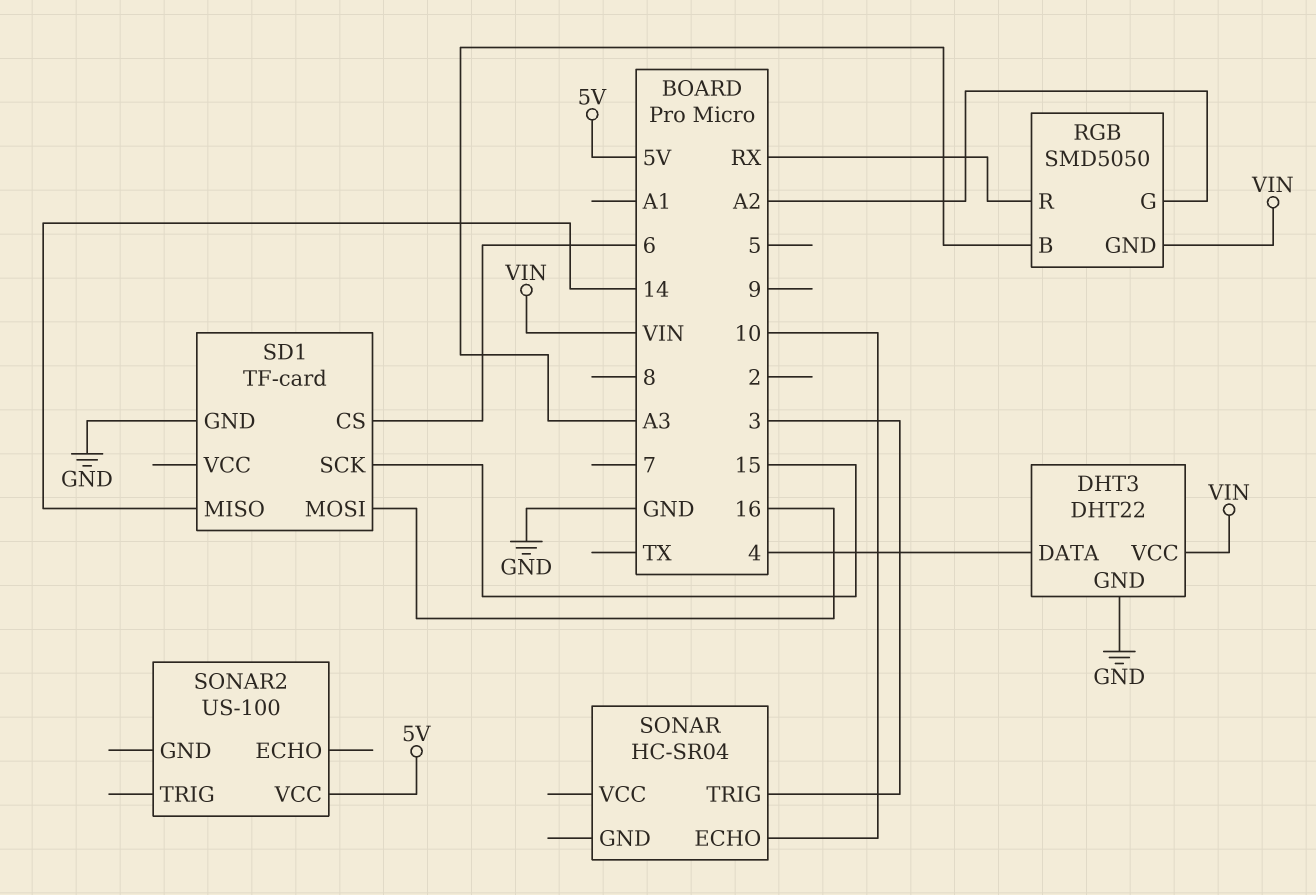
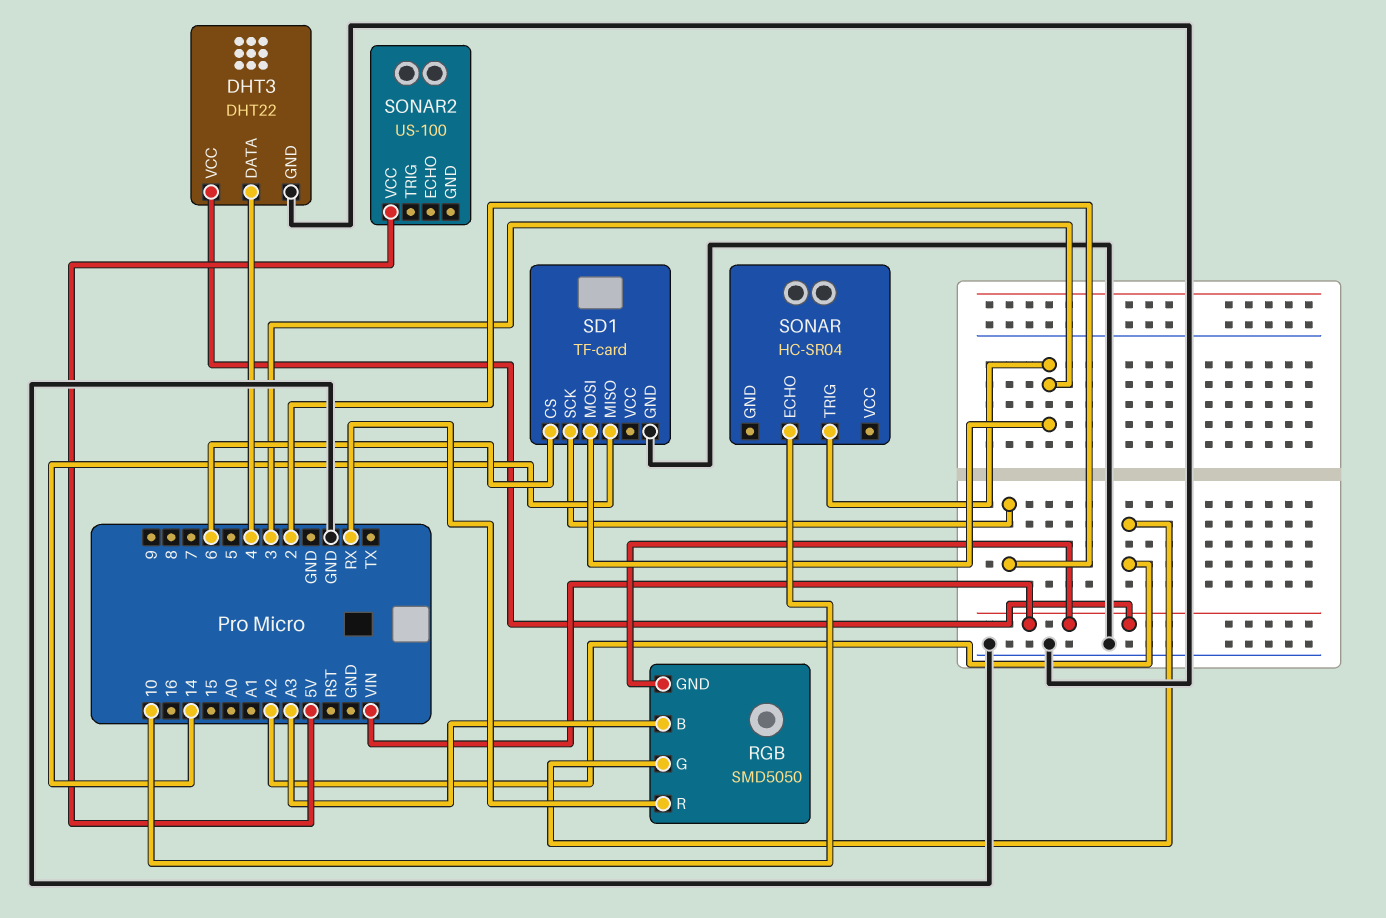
SD1 pin MOSI: 16 -> 3
SD1 pin SCK: 15 -> 2

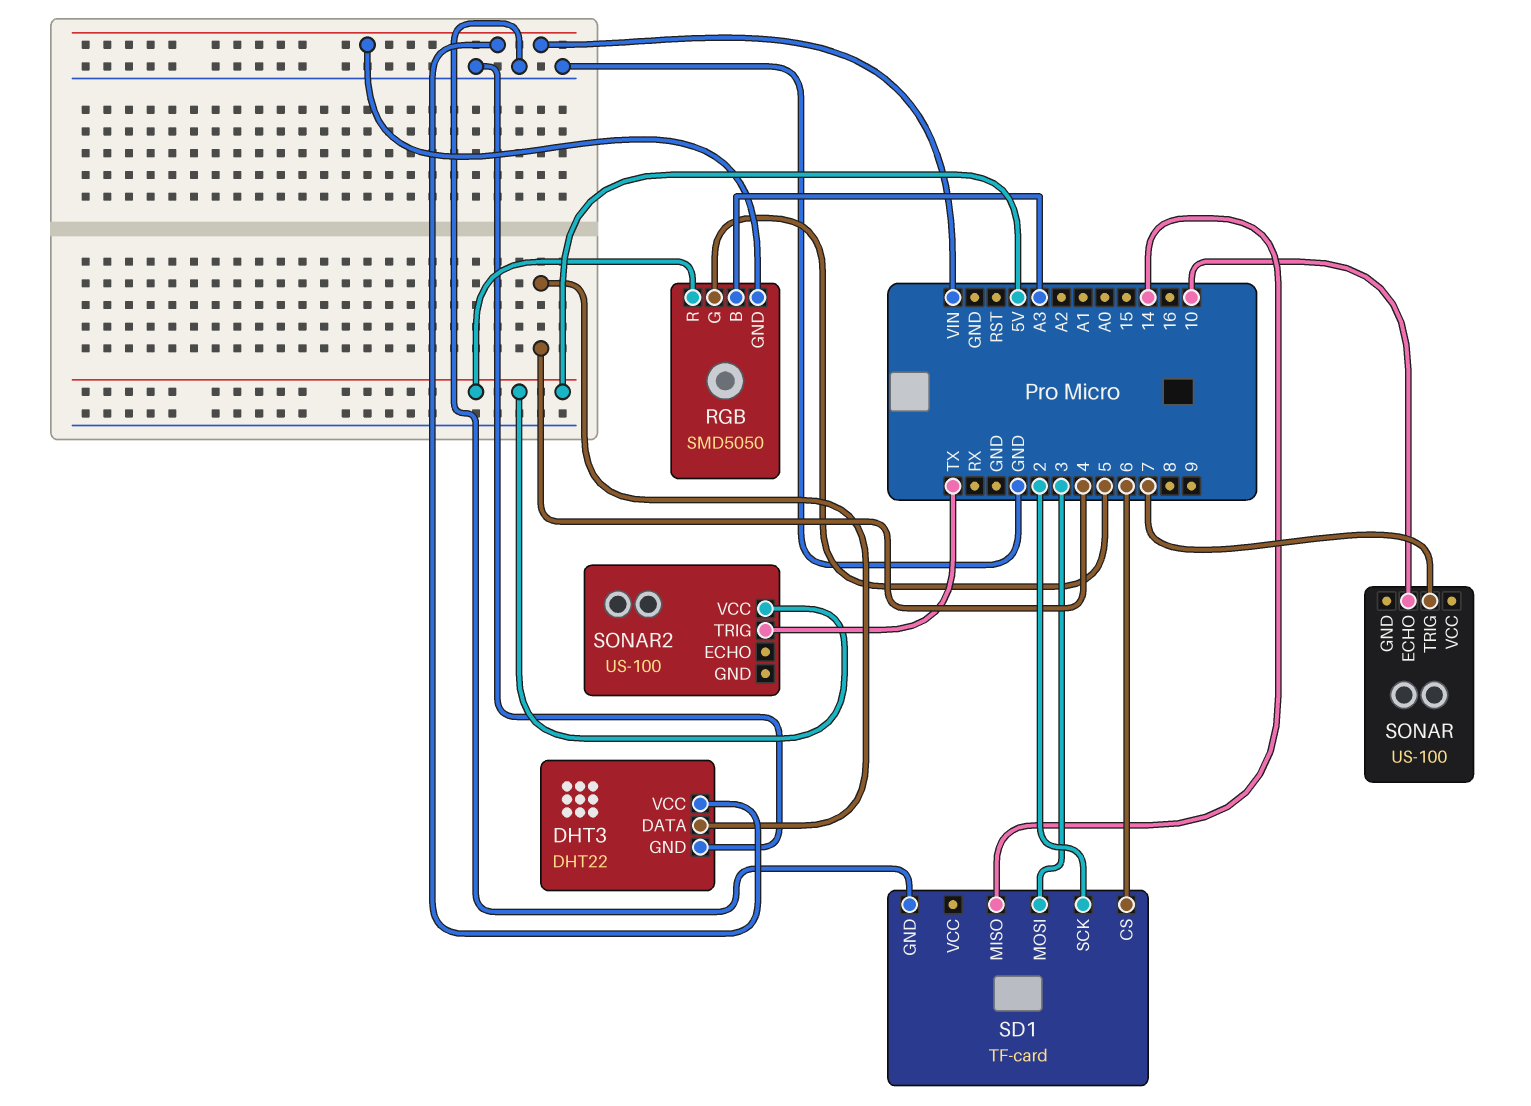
RGB pin G: A2 -> 5
RGB pin R: RX -> 5V
SONAR: HC-SR04 -> US-100
SONAR pin TRIG: 3 -> 7
SONAR2 pin TRIG: none -> TX

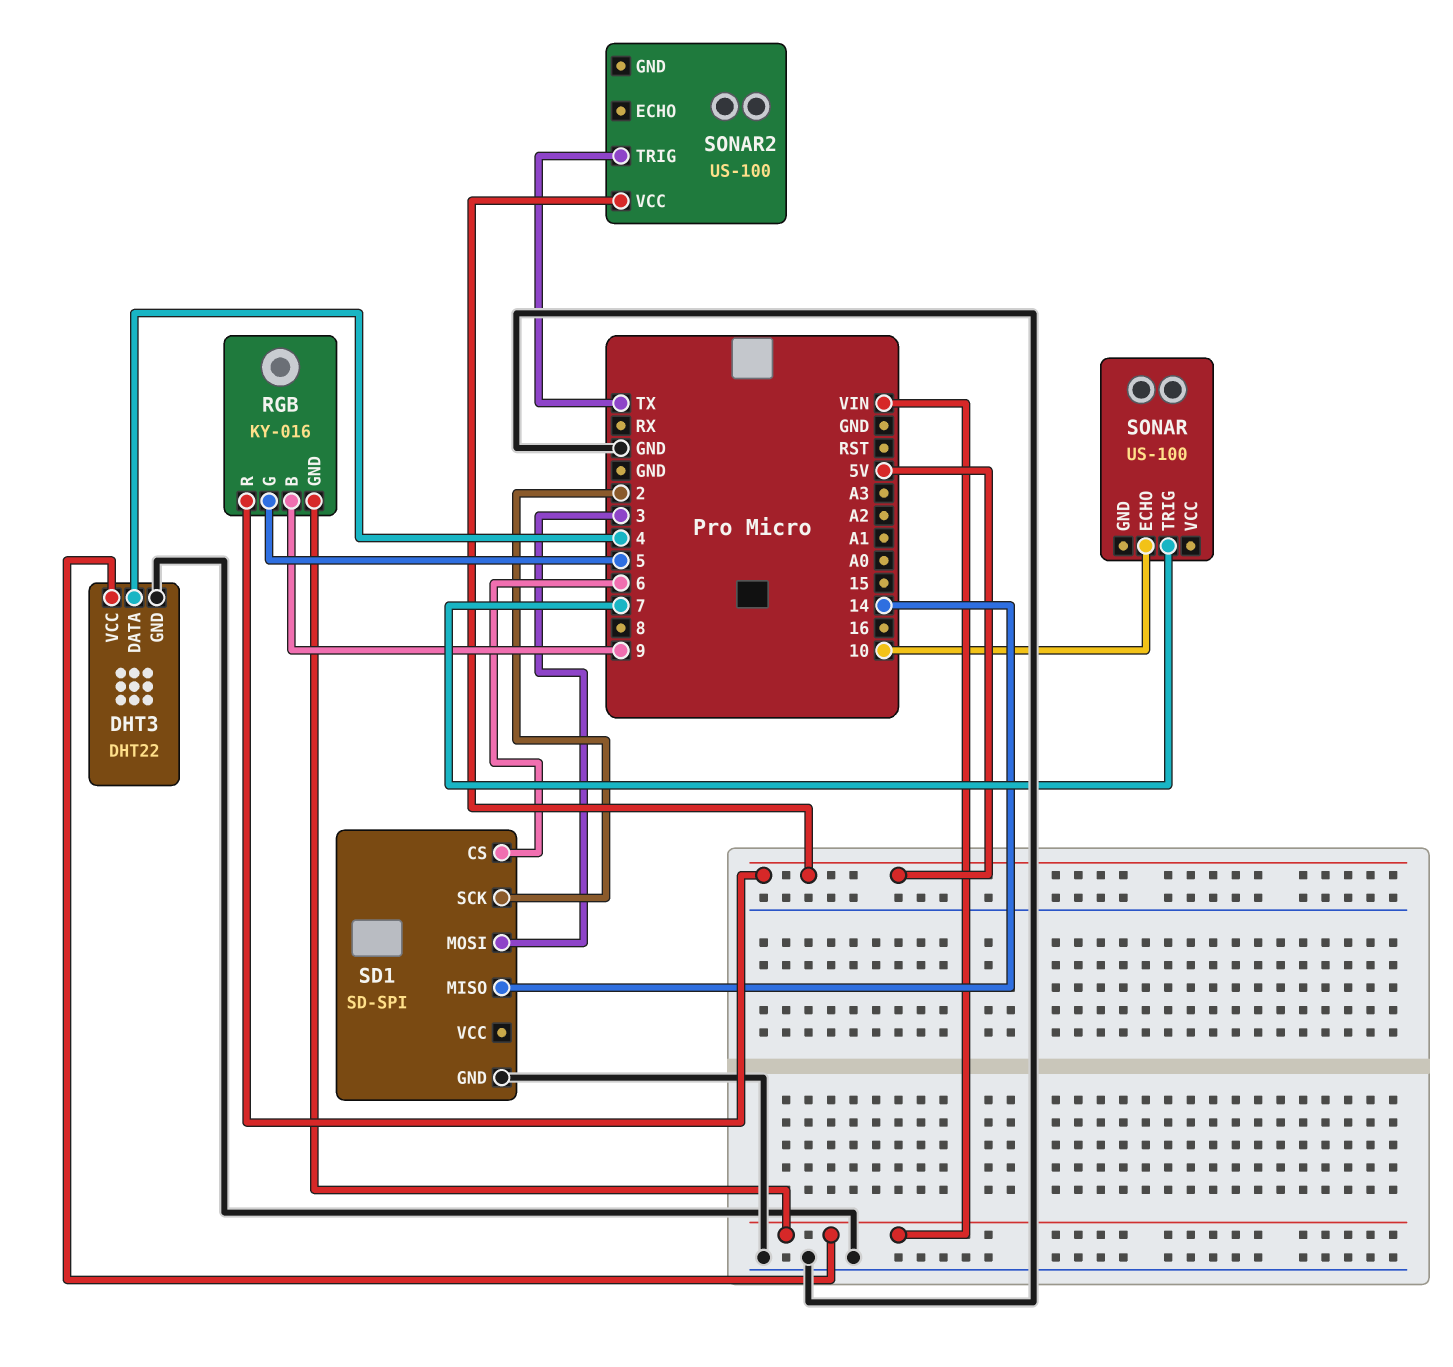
RGB: SMD5050 -> KY-016
RGB pin B: A3 -> 9
SD1: TF-card -> SD-SPI

